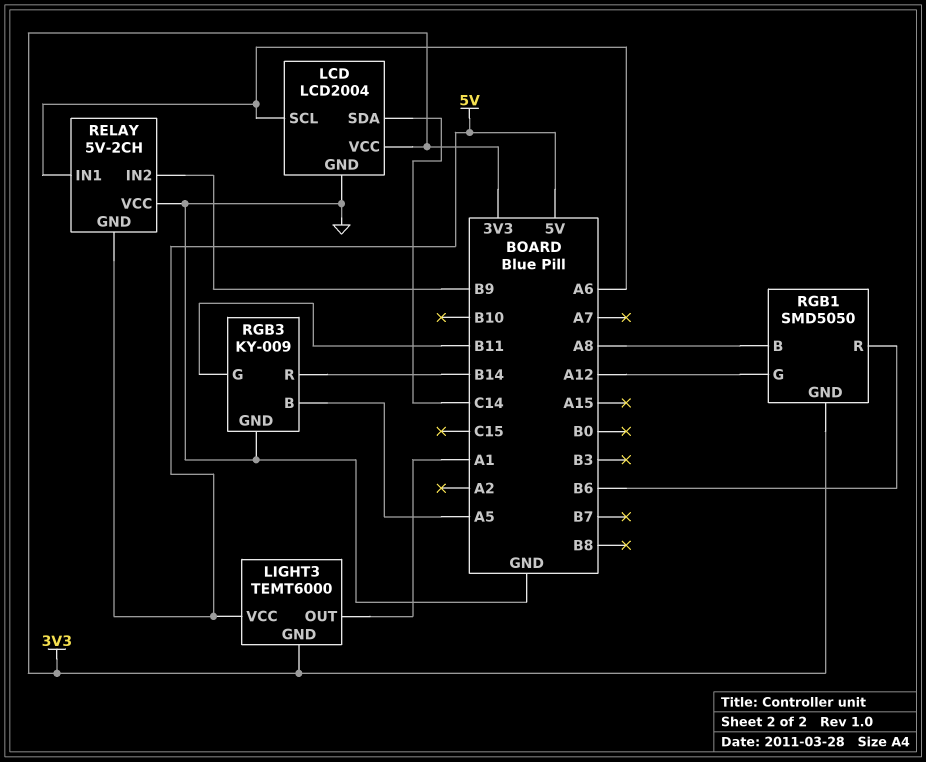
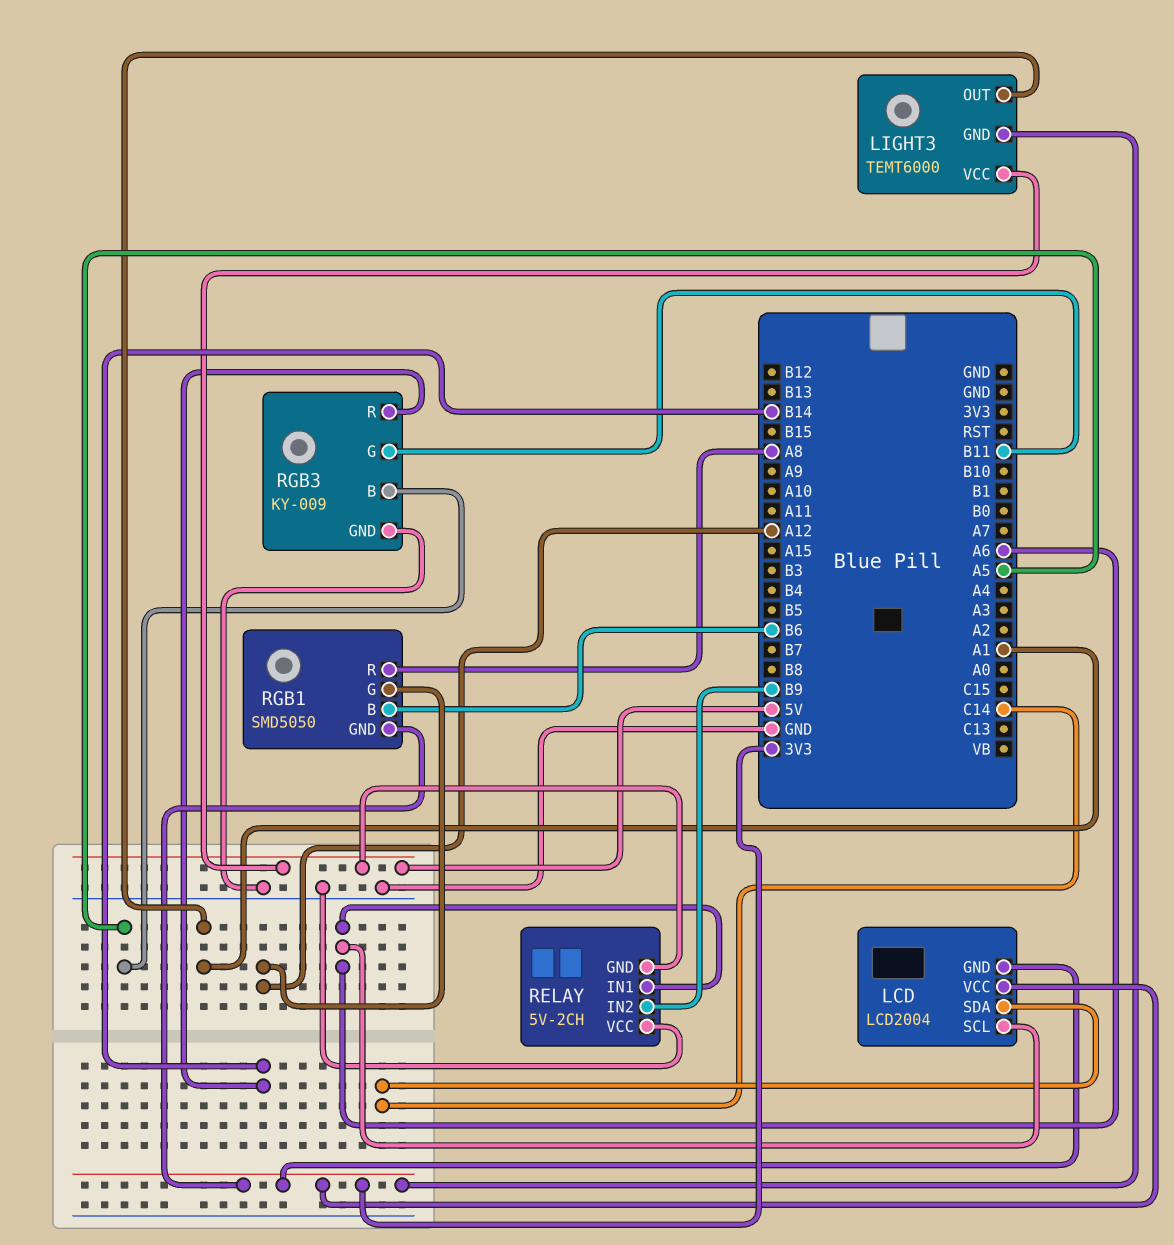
LCD pin GND: GND -> 3V3
RGB1 pin B: A8 -> B6
RGB1 pin R: B6 -> A8

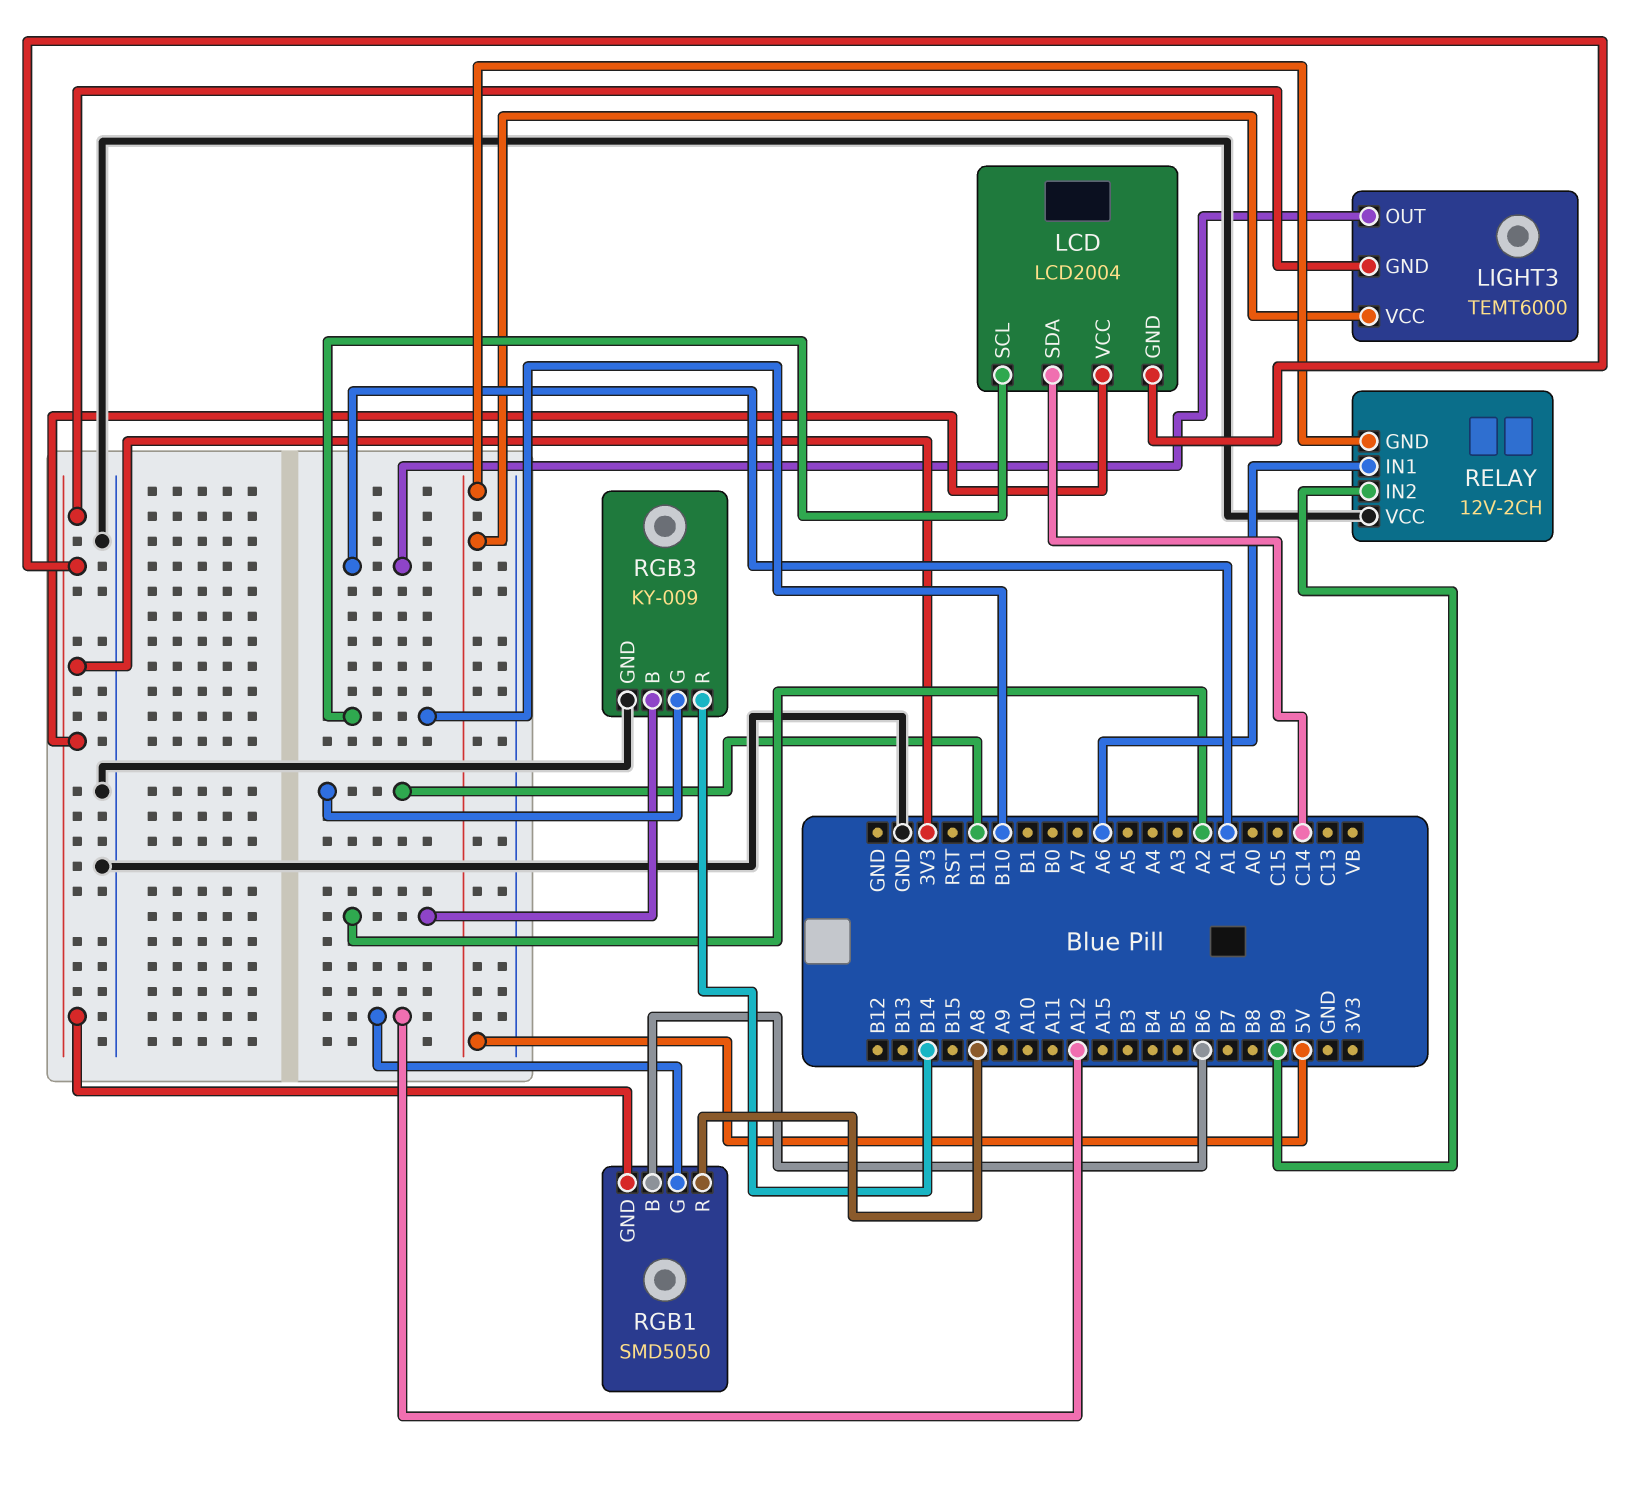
LCD pin SCL: A6 -> B10
RELAY: 5V-2CH -> 12V-2CH
RGB3 pin B: A5 -> A2

